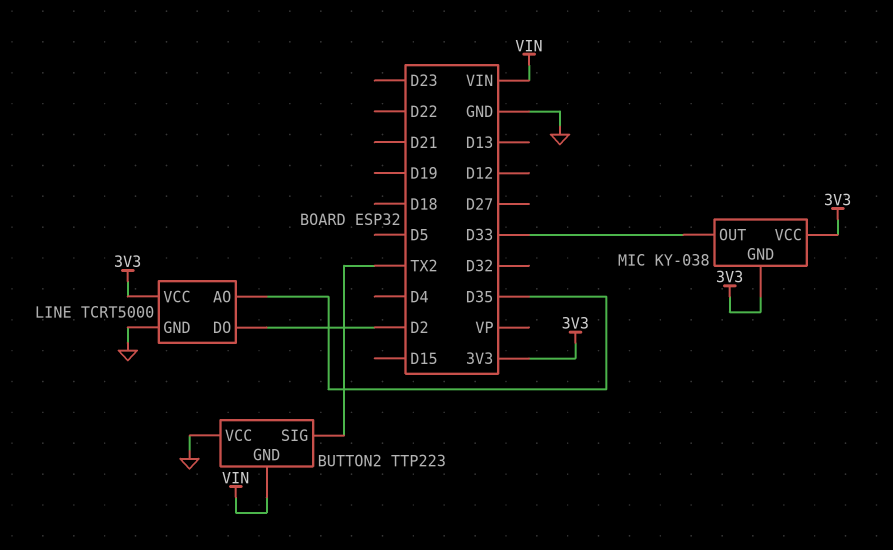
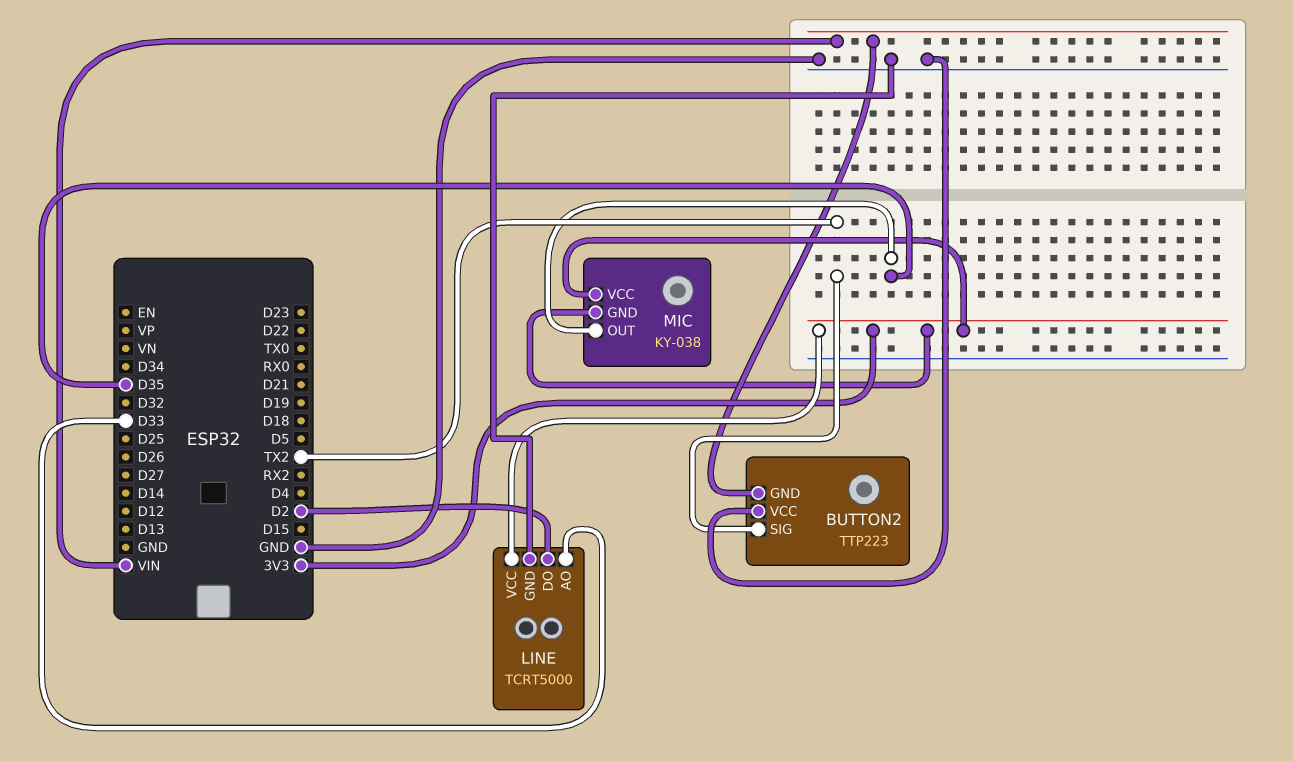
LINE pin AO: D35 -> D33
MIC pin OUT: D33 -> D35

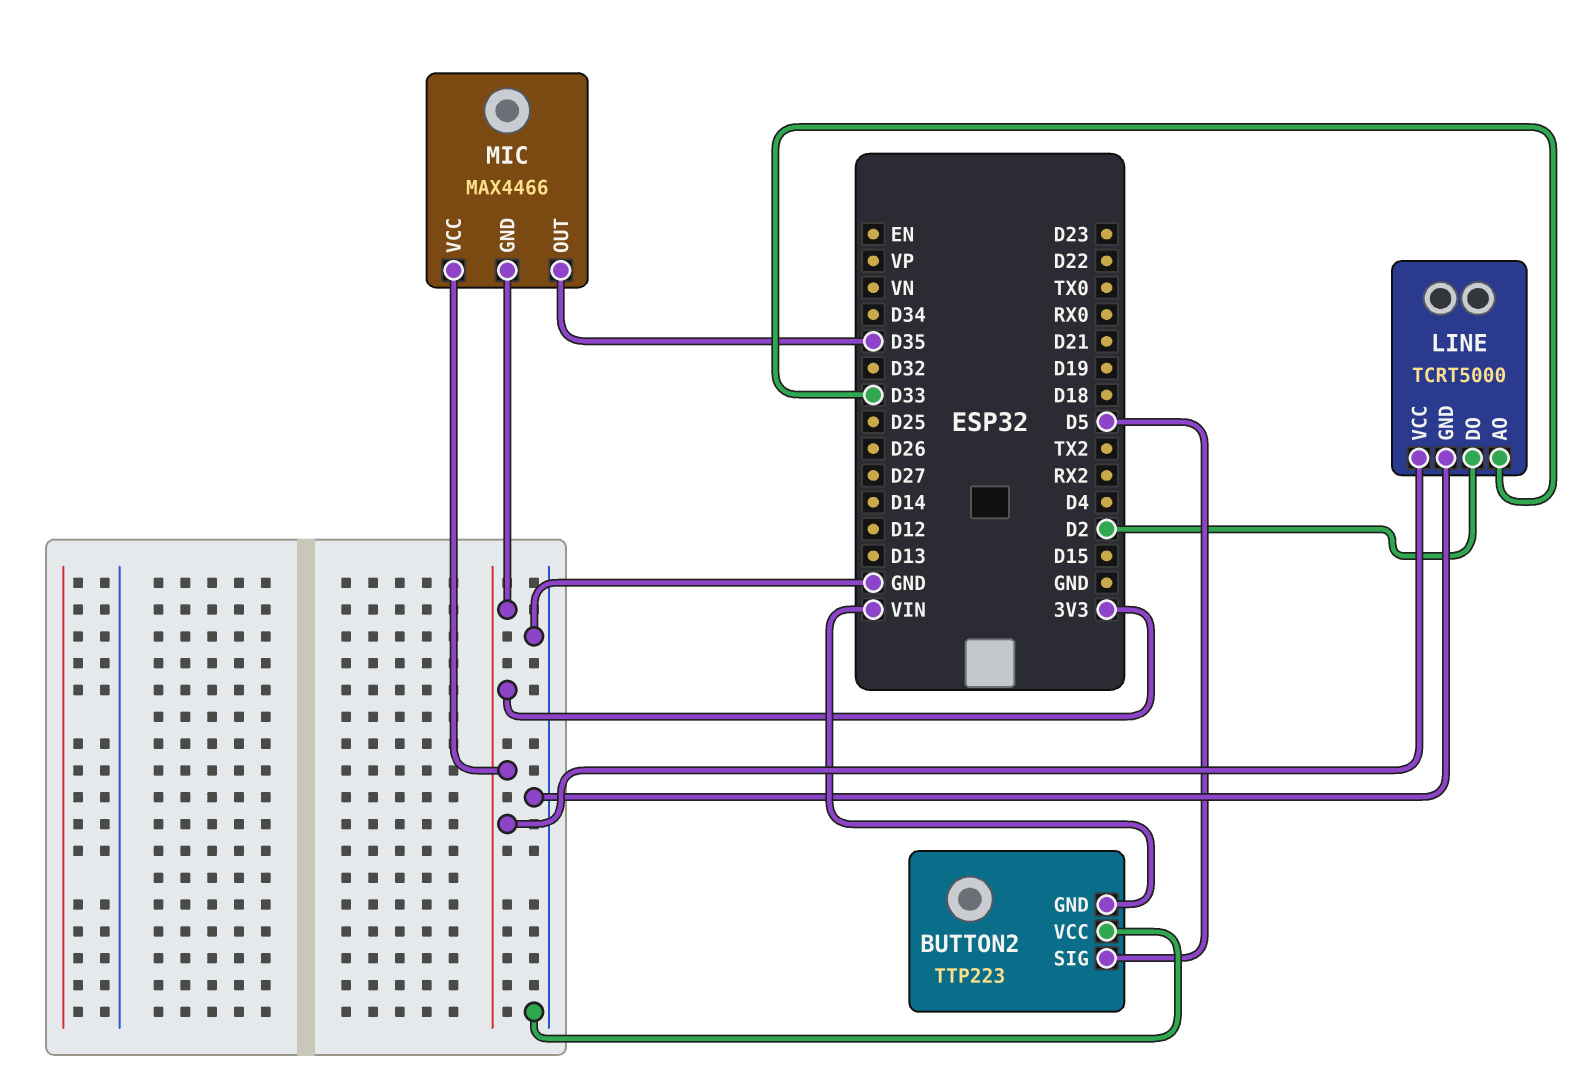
BUTTON2 pin SIG: TX2 -> D5
MIC: KY-038 -> MAX4466

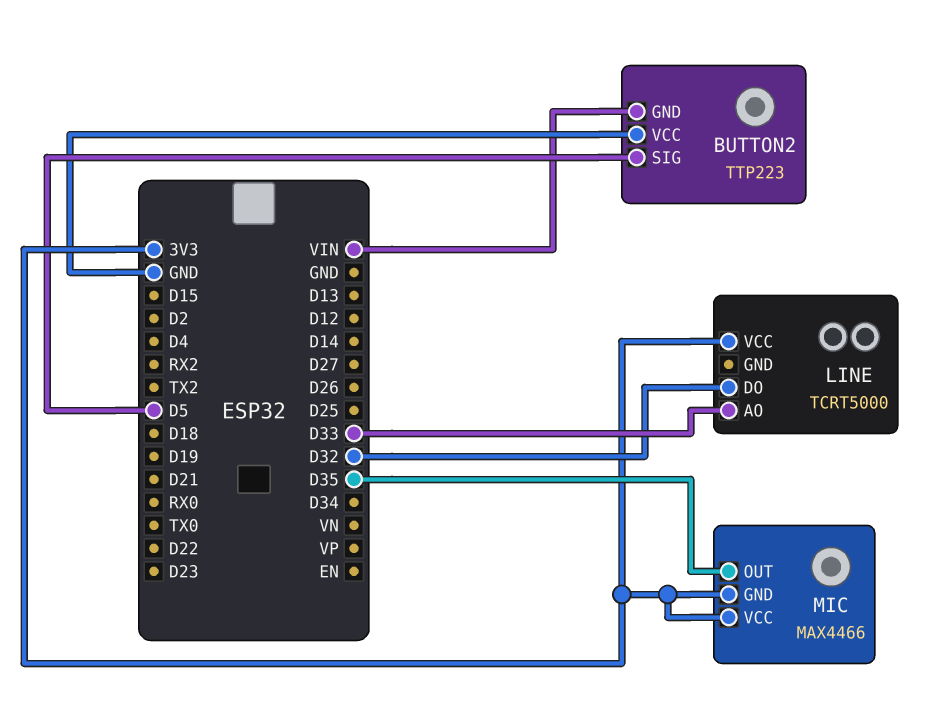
LINE pin DO: D2 -> D32
LINE pin GND: GND -> none

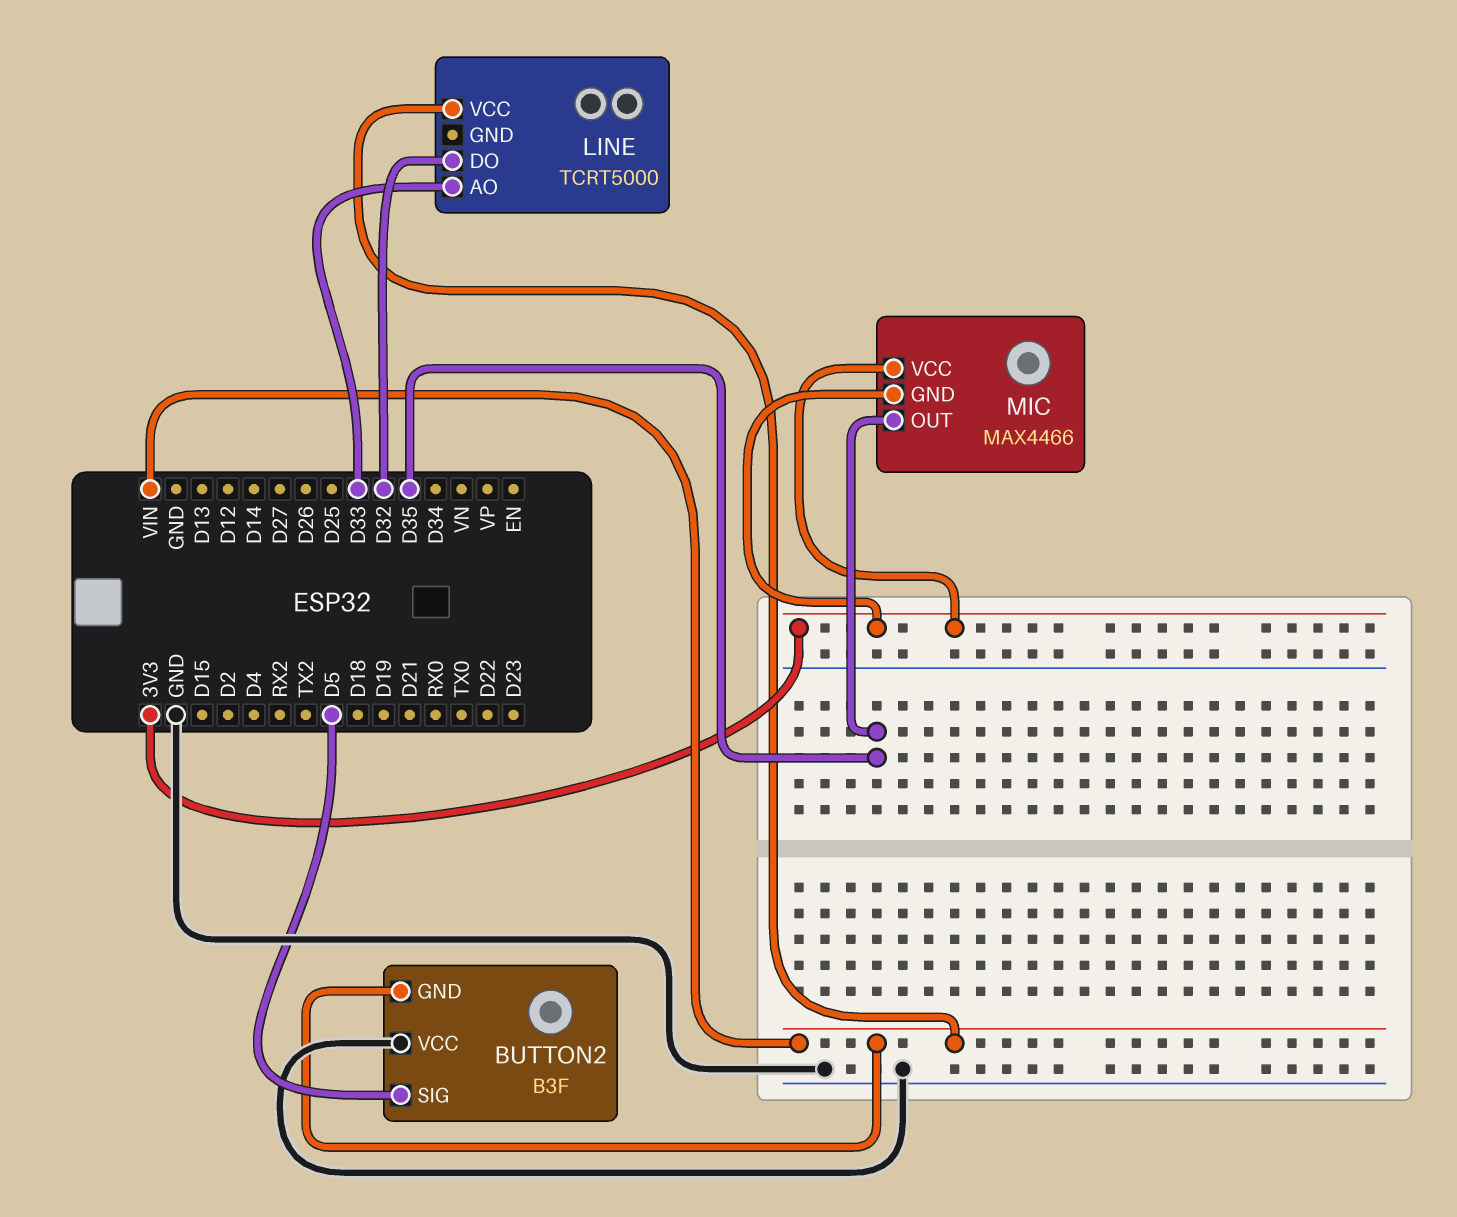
BUTTON2: TTP223 -> B3F
LINE pin VCC: 3V3 -> VIN

